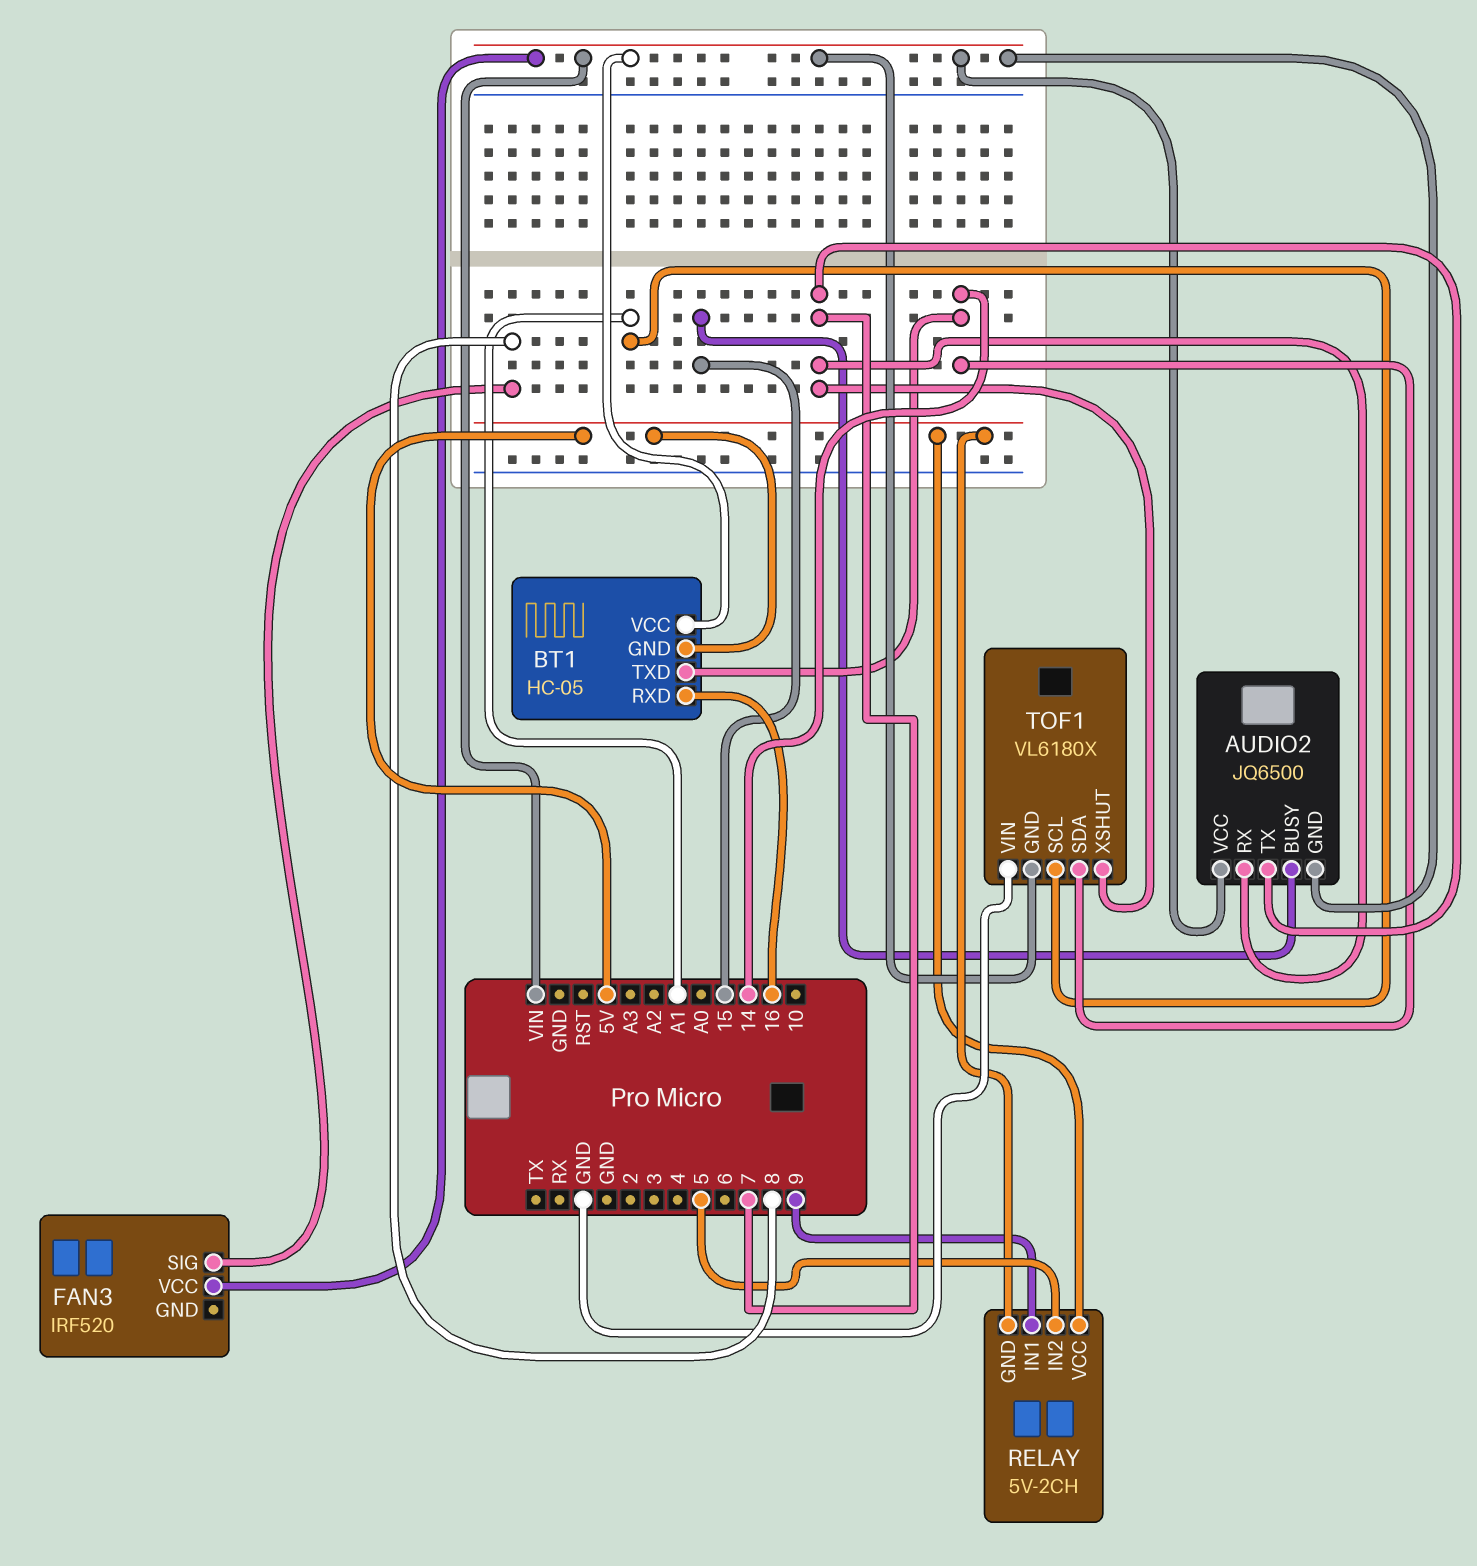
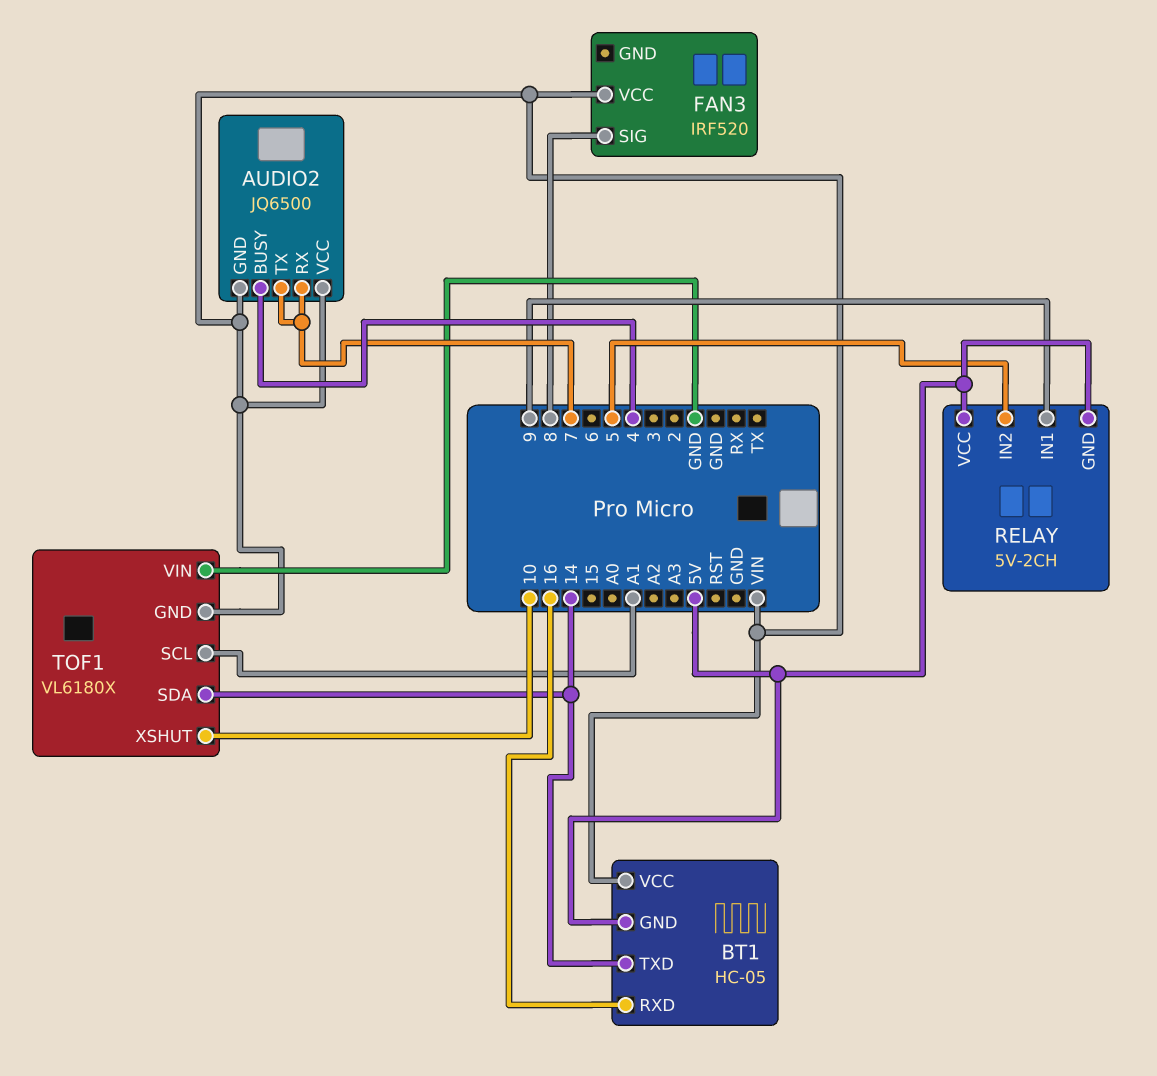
AUDIO2 pin BUSY: 15 -> 4
TOF1 pin XSHUT: 7 -> 10

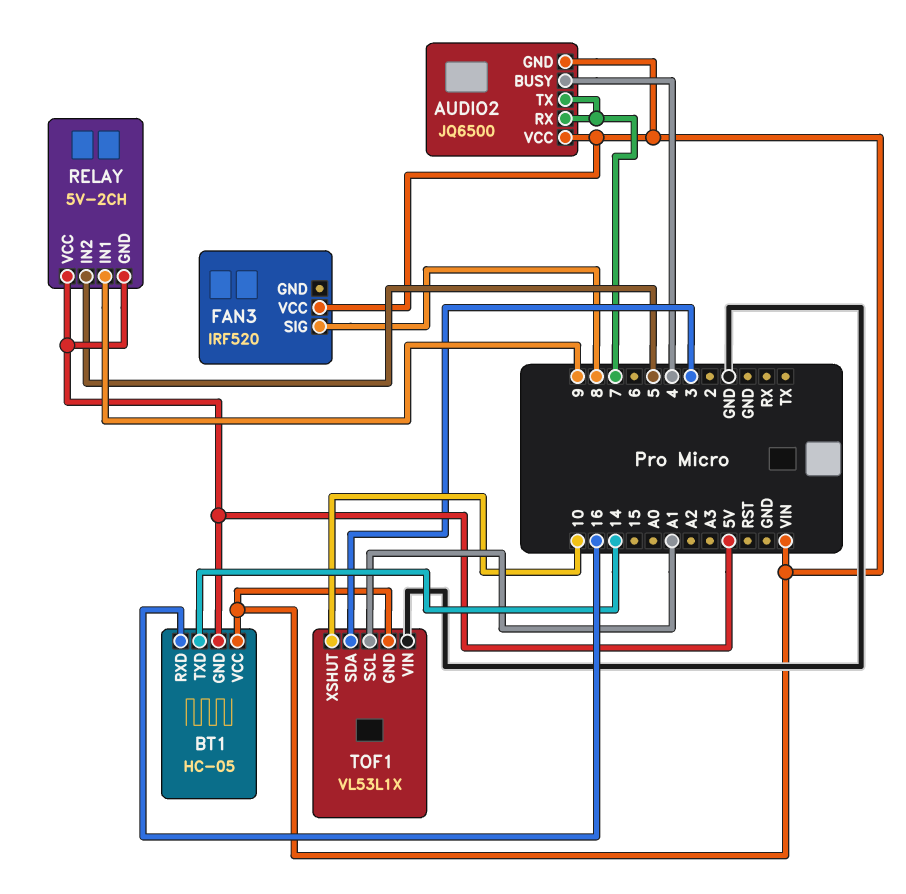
TOF1: VL6180X -> VL53L1X
TOF1 pin SDA: 14 -> 3

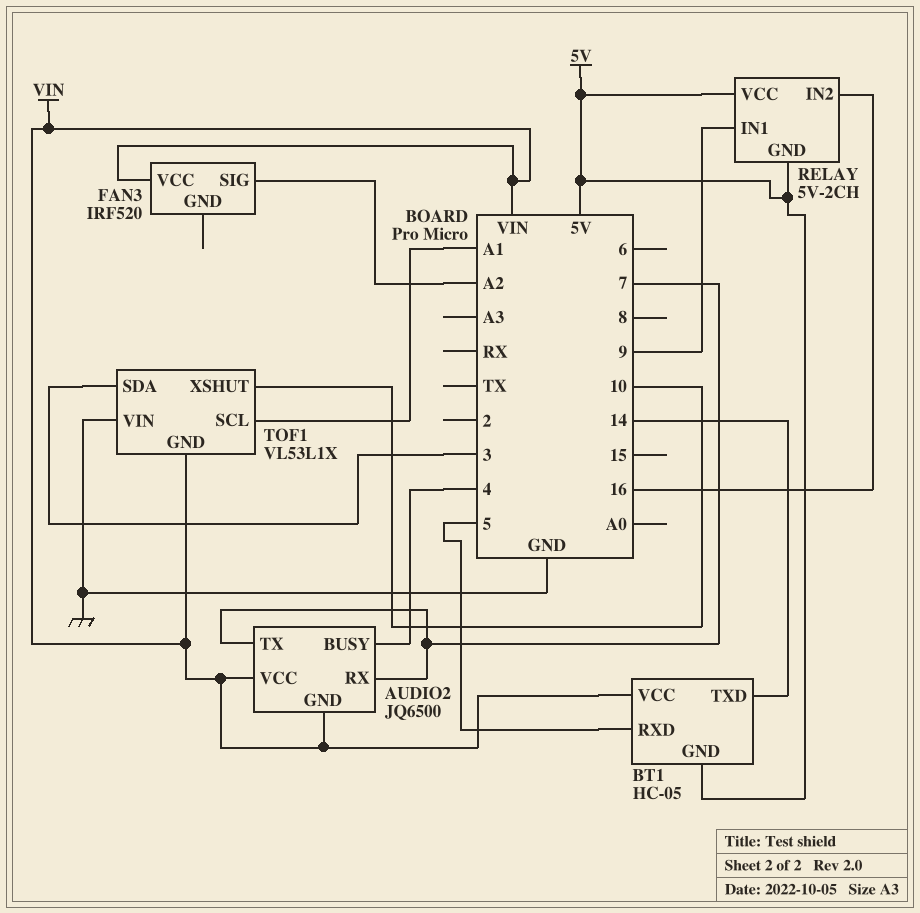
BT1 pin RXD: 16 -> 5
FAN3 pin SIG: 8 -> A2
RELAY pin IN2: 5 -> 16

